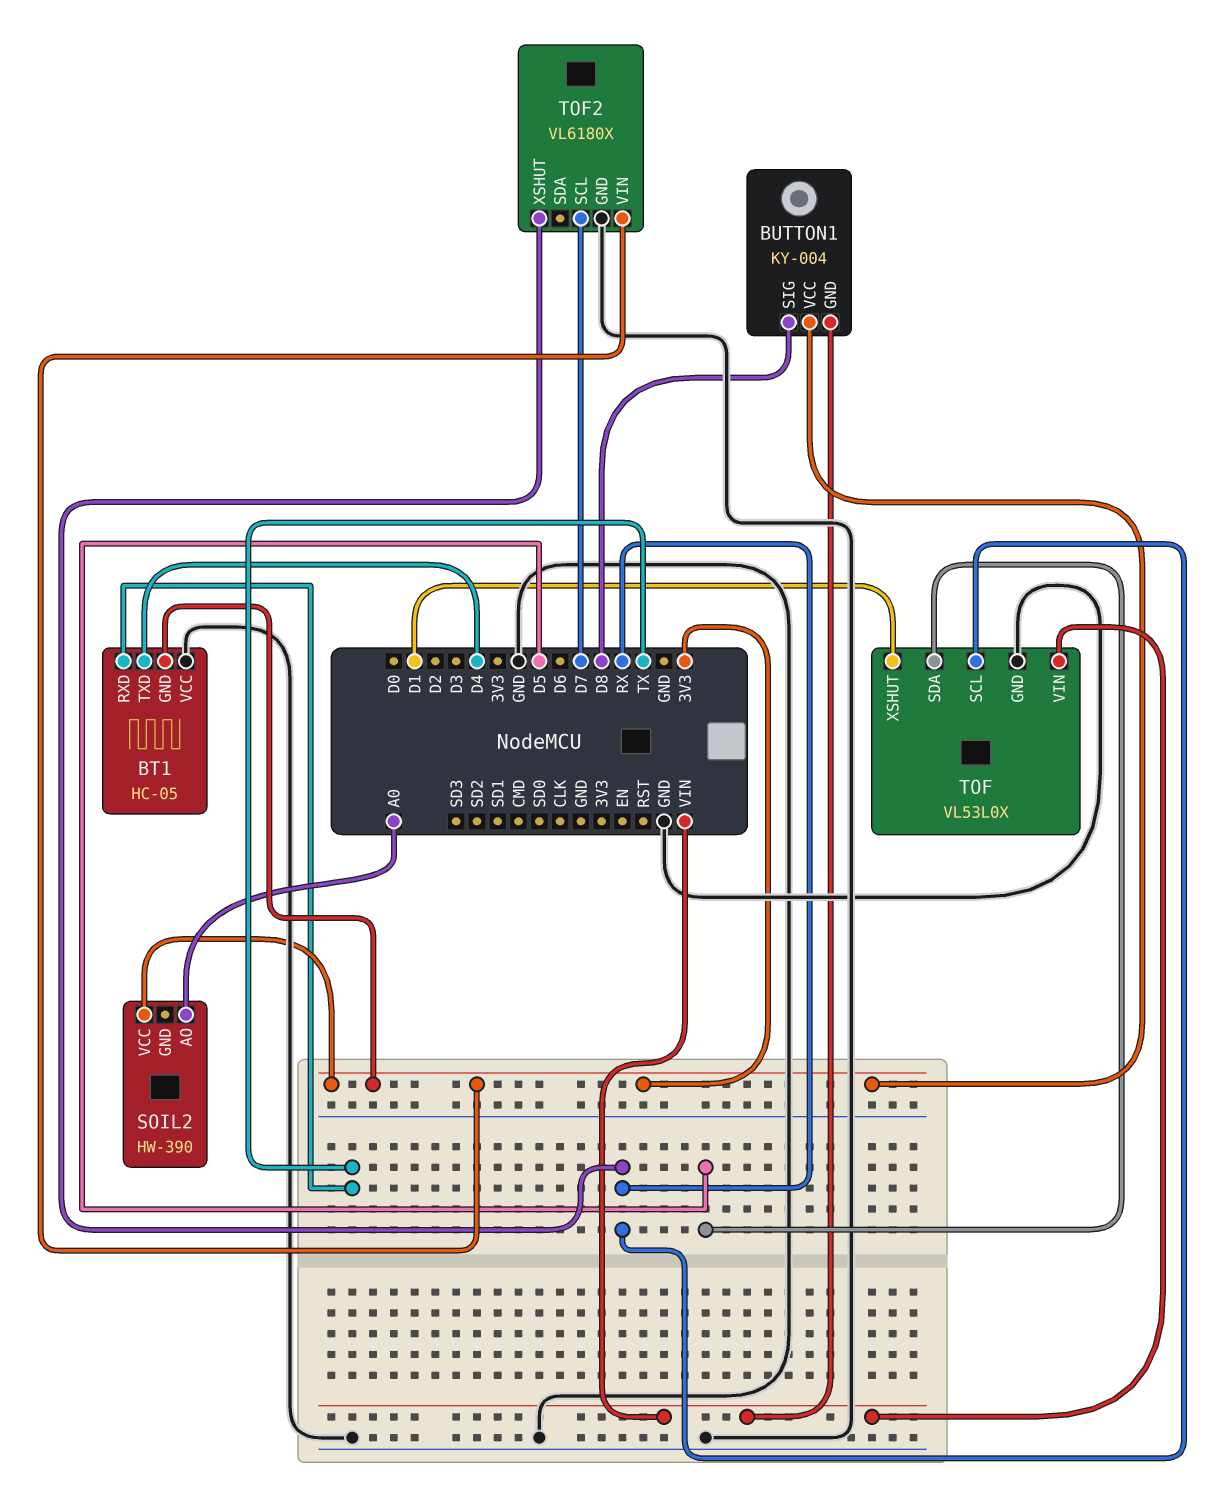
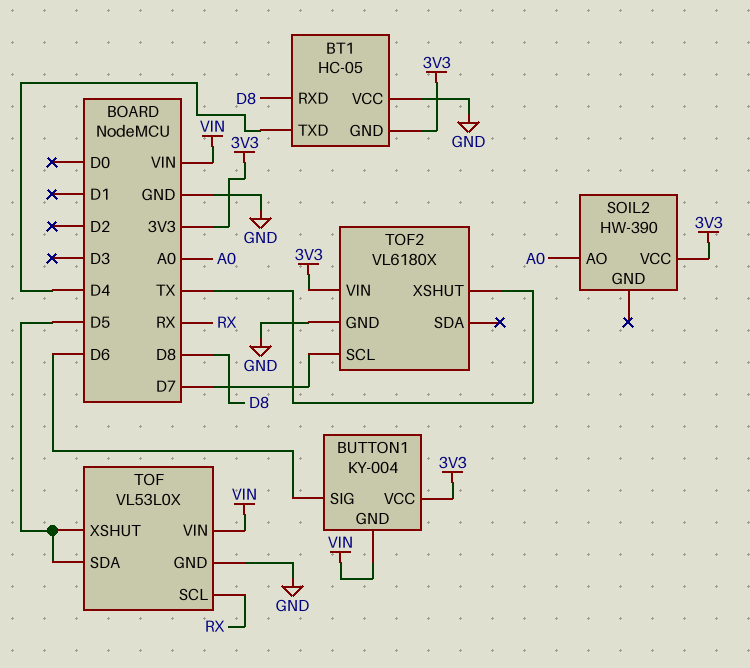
BT1 pin RXD: TX -> D8
BUTTON1 pin SIG: D8 -> D6
TOF pin XSHUT: D1 -> D5
TOF2 pin XSHUT: RX -> TX

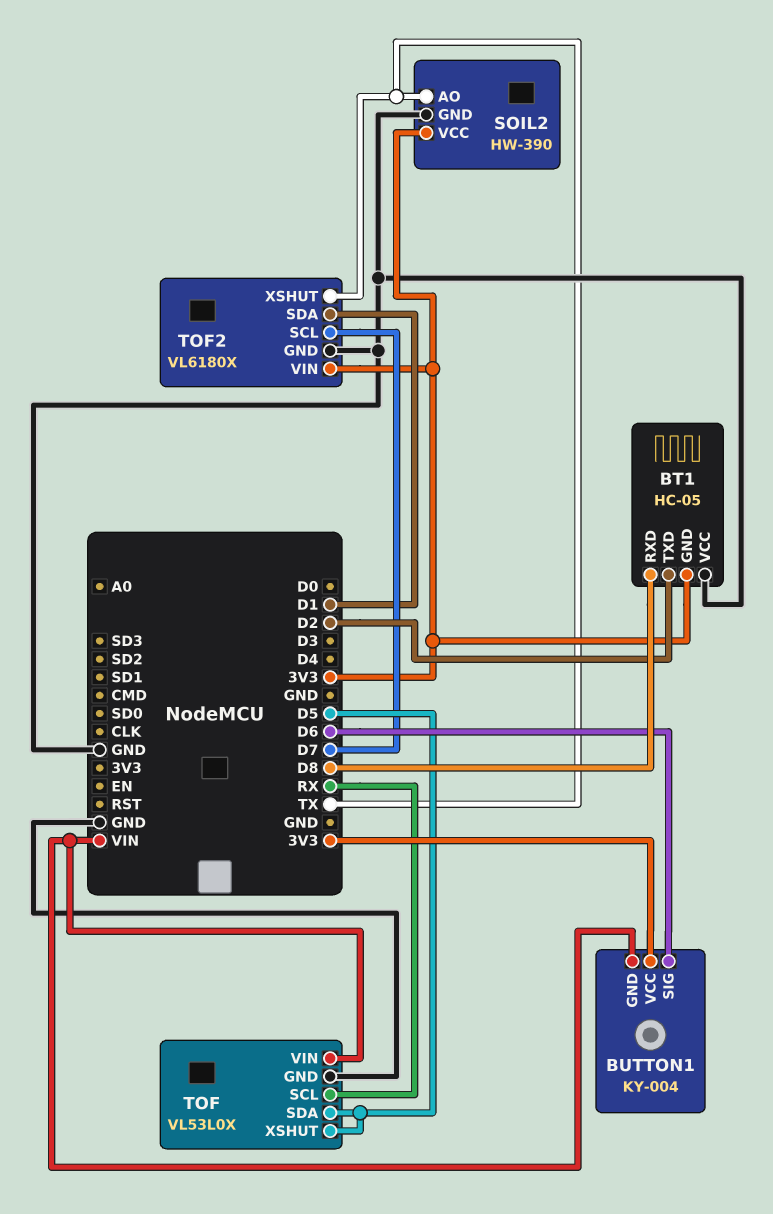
BT1 pin TXD: D4 -> D2
SOIL2 pin AO: A0 -> TX
SOIL2 pin GND: none -> GND
TOF2 pin SDA: none -> D1

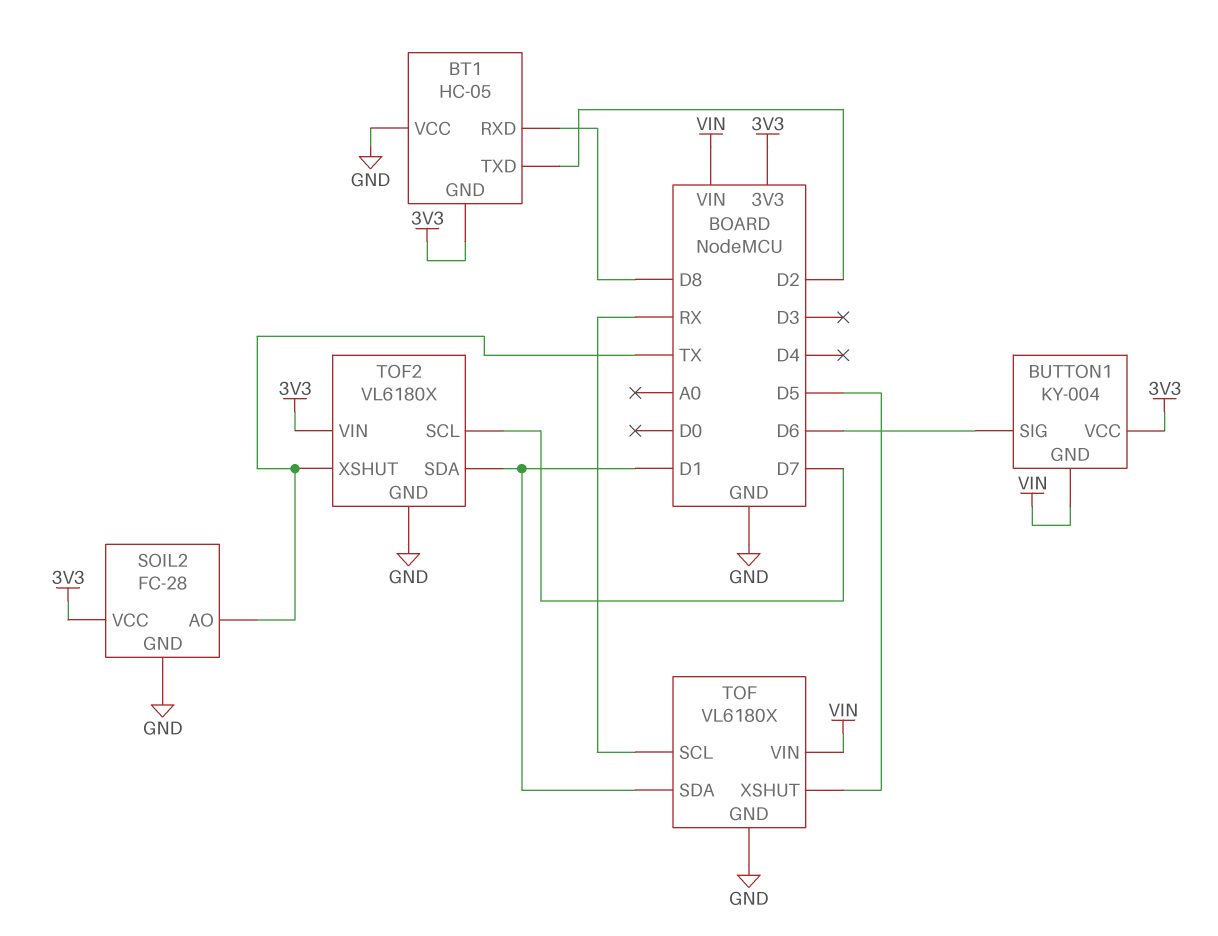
SOIL2: HW-390 -> FC-28
TOF: VL53L0X -> VL6180X
TOF pin SDA: D5 -> D1

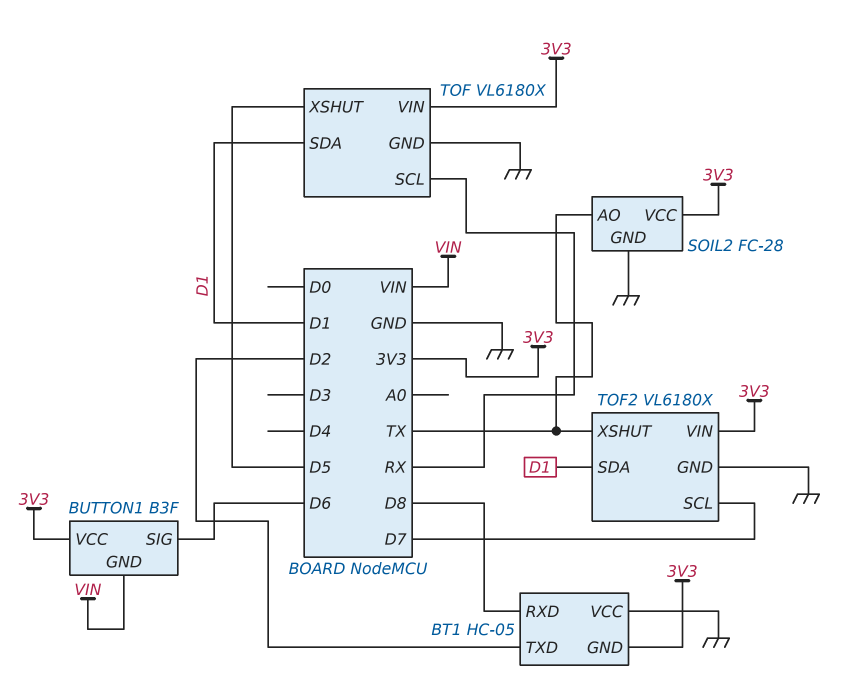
BUTTON1: KY-004 -> B3F
TOF pin VIN: VIN -> 3V3

